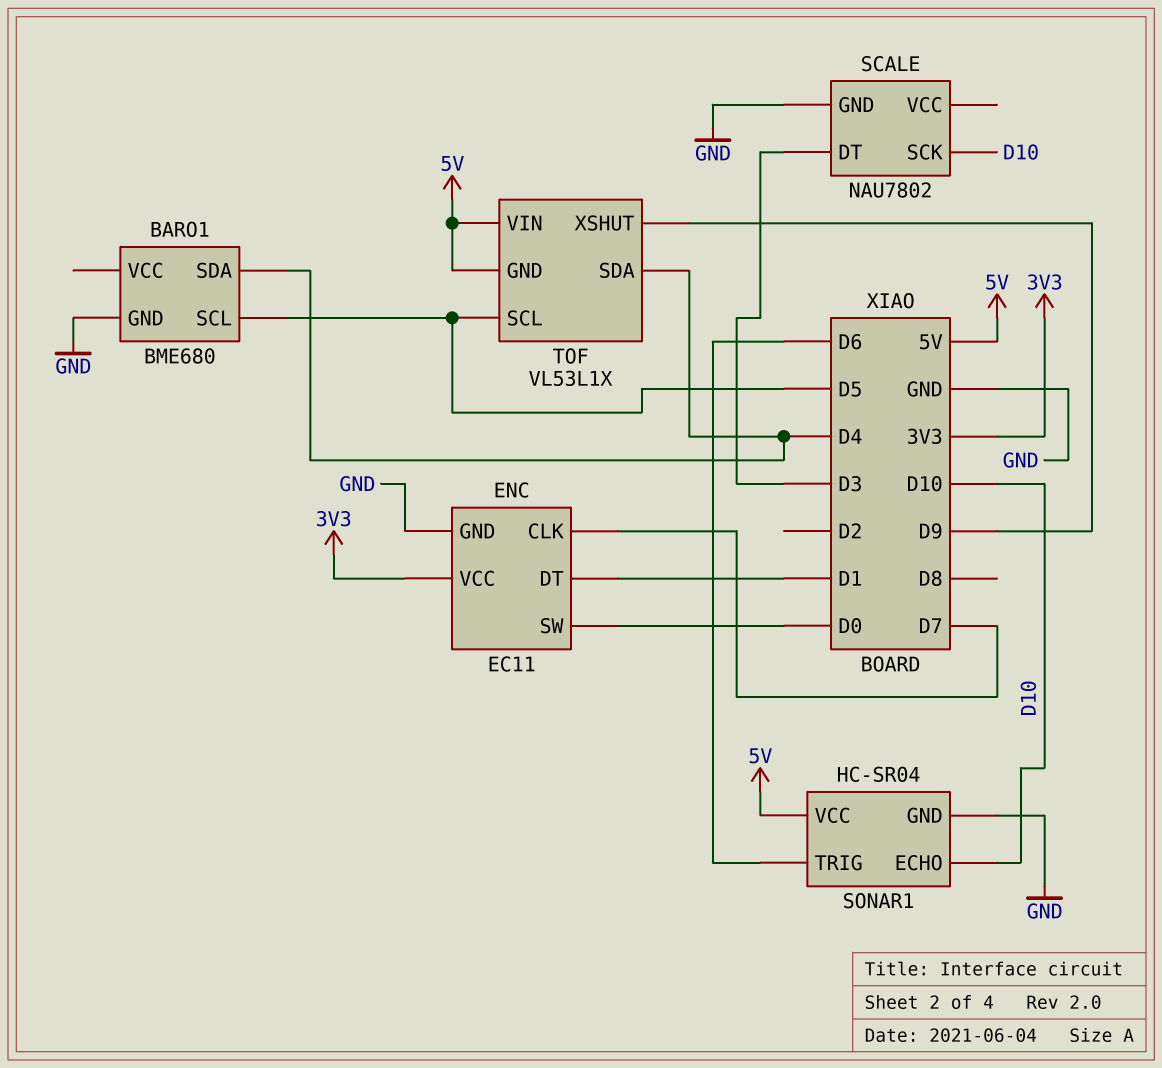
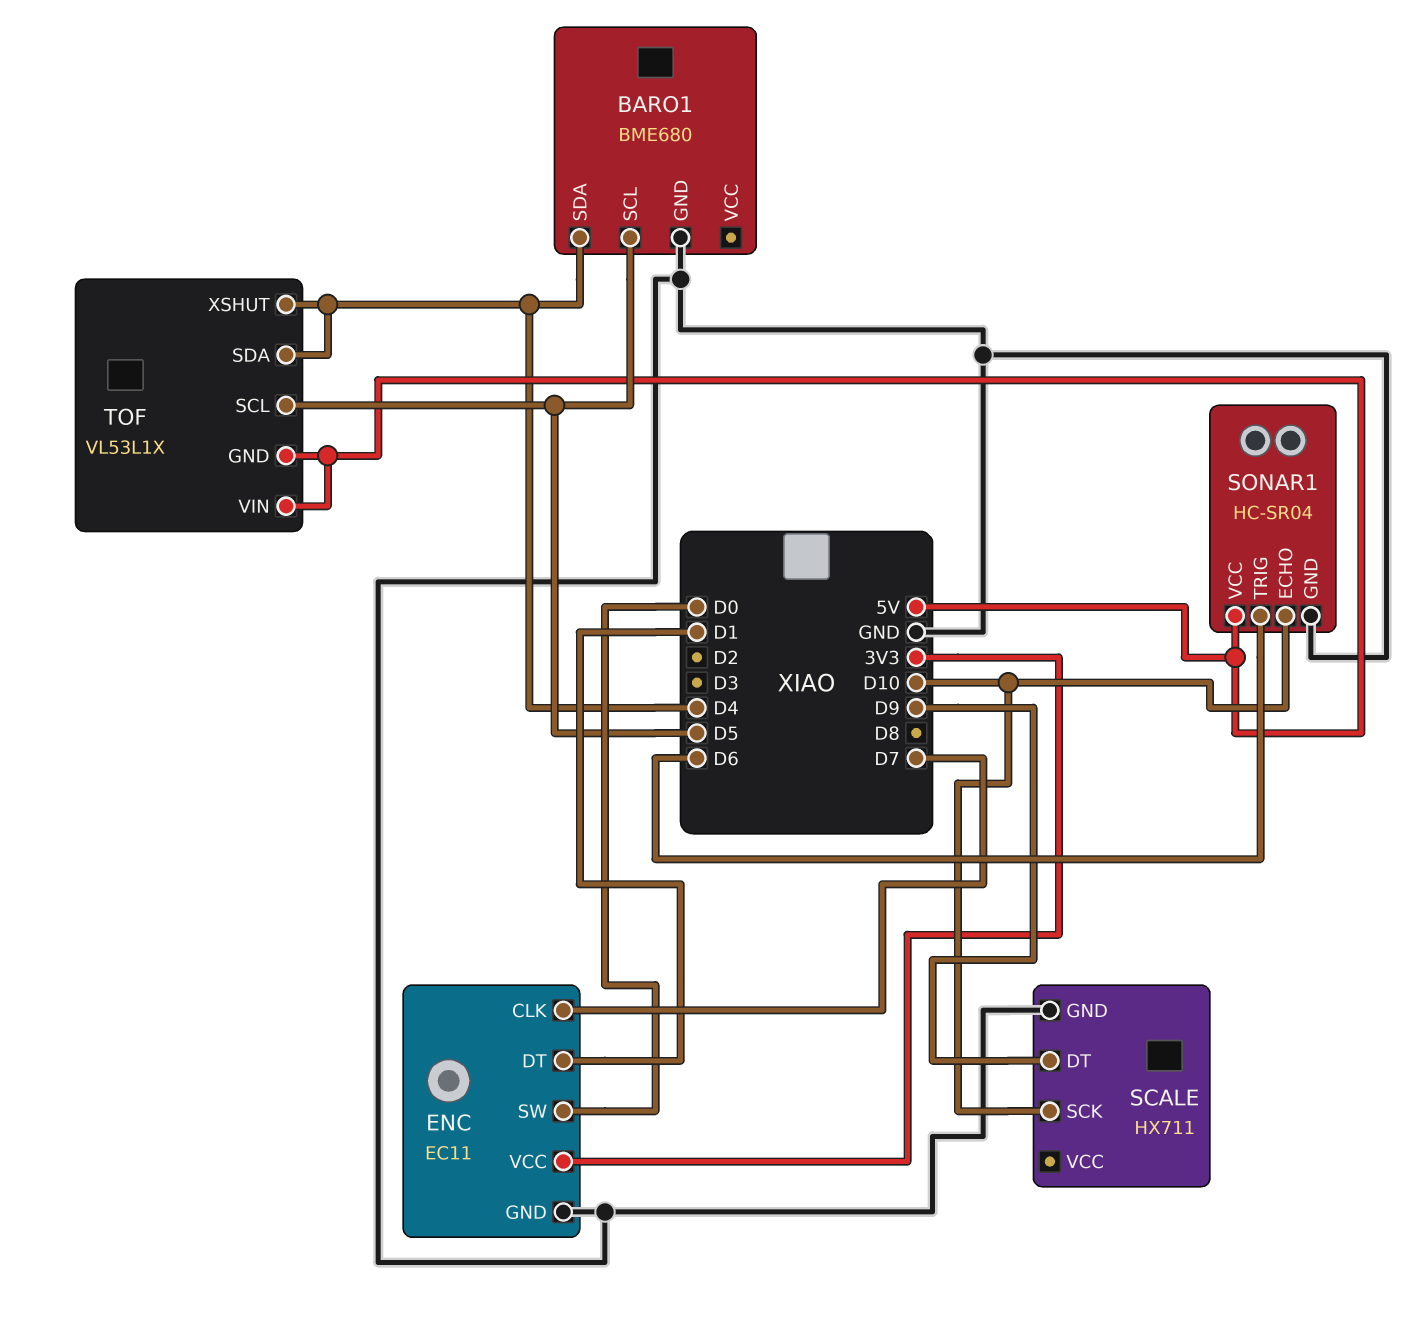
SCALE: NAU7802 -> HX711
SCALE pin DT: D3 -> D9
TOF pin XSHUT: D9 -> D4

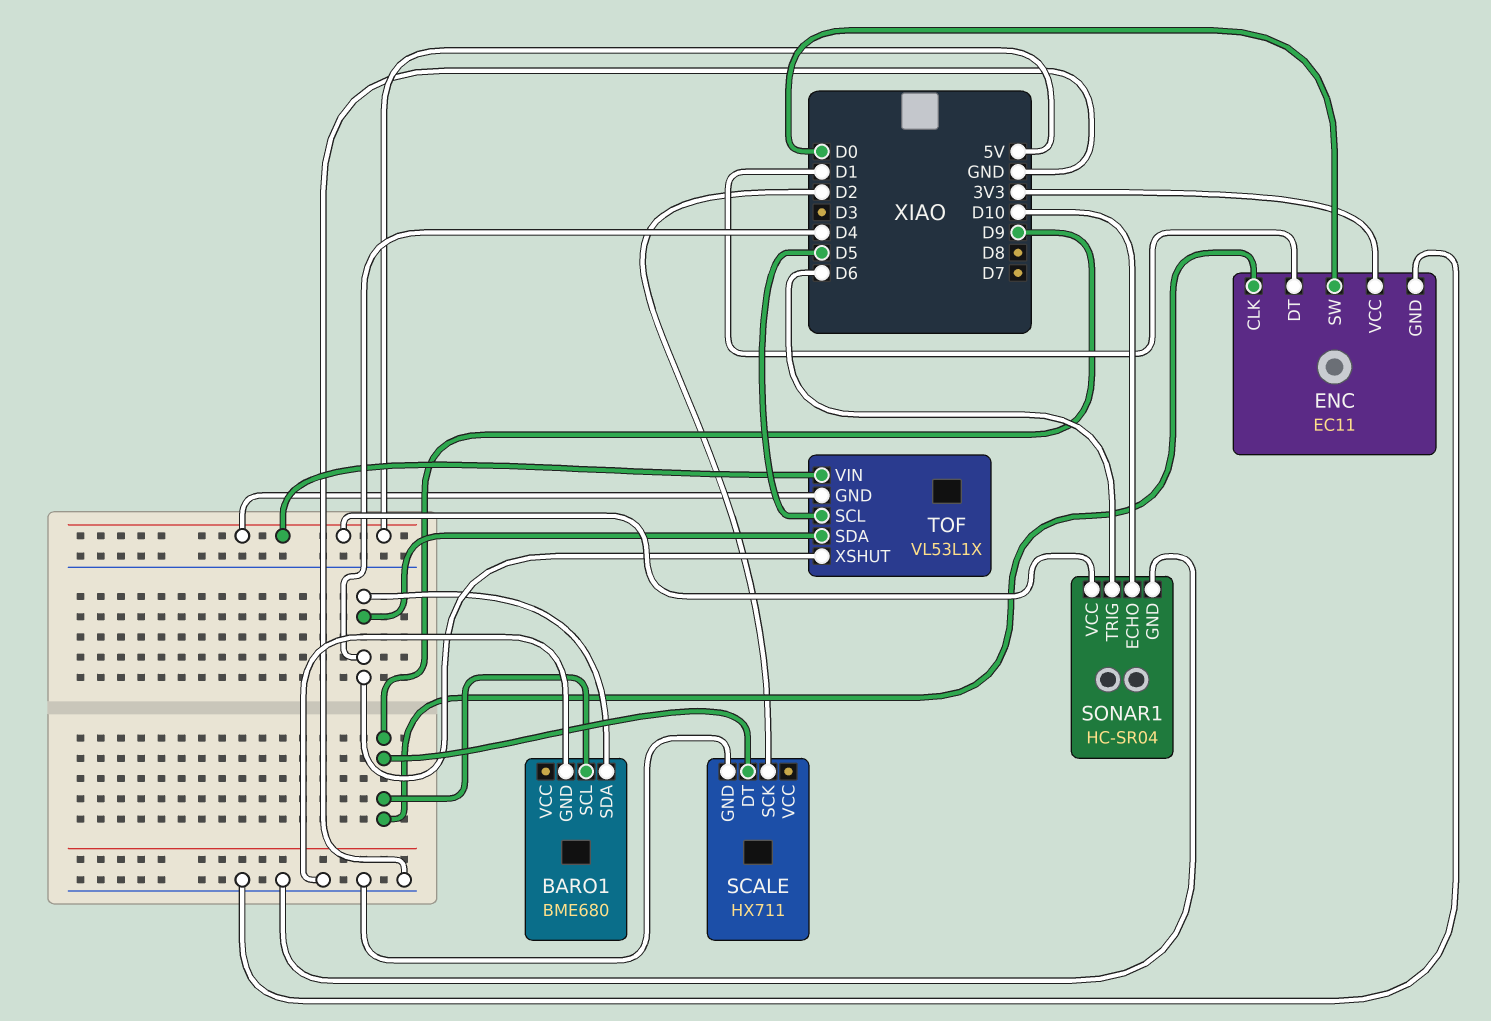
BARO1 pin SCL: D5 -> D9
ENC pin CLK: D7 -> D9
SCALE pin SCK: D10 -> D2

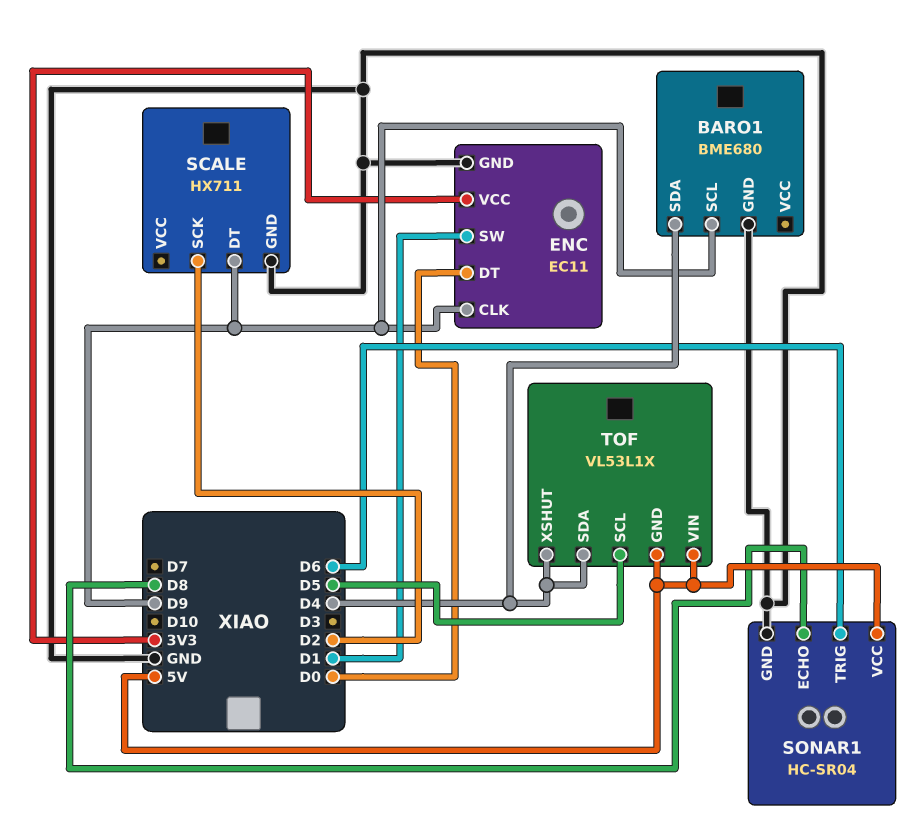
ENC pin DT: D1 -> D0
ENC pin SW: D0 -> D1
SONAR1 pin ECHO: D10 -> D8

